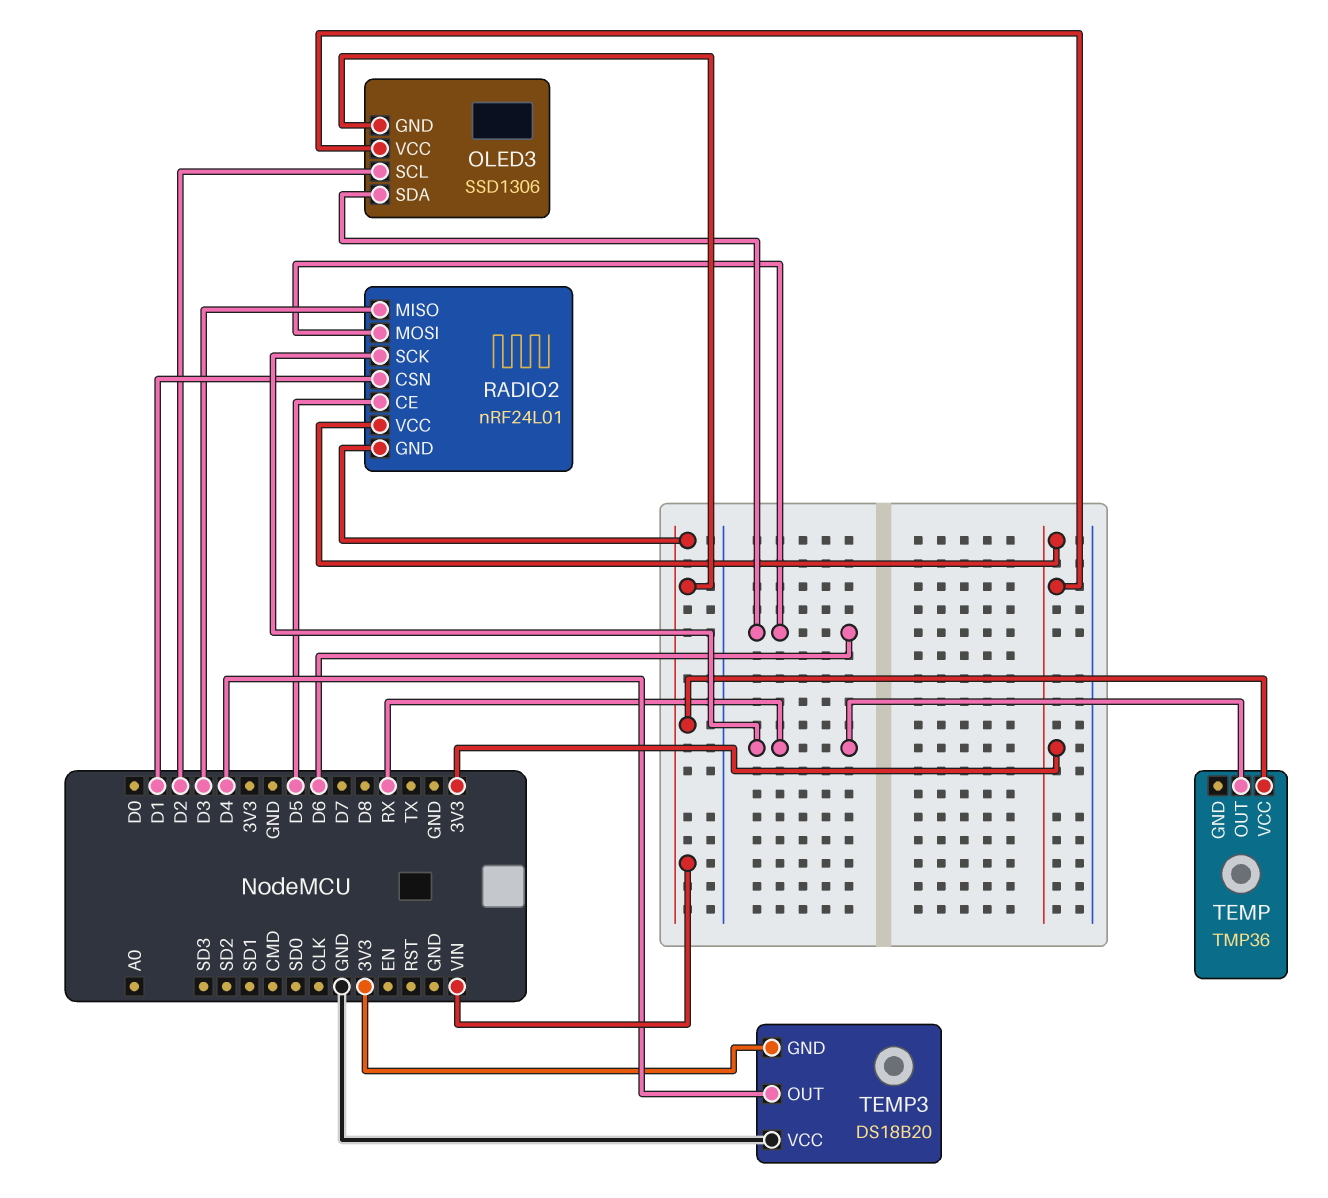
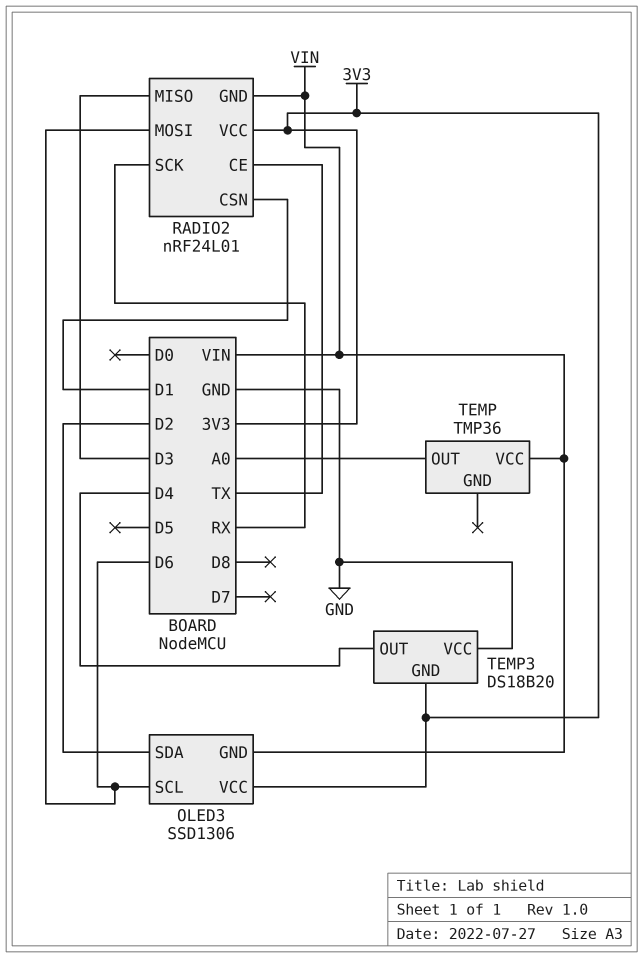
OLED3 pin SCL: D2 -> D6
OLED3 pin SDA: D6 -> D2
RADIO2 pin CE: D5 -> TX
TEMP pin OUT: RX -> A0

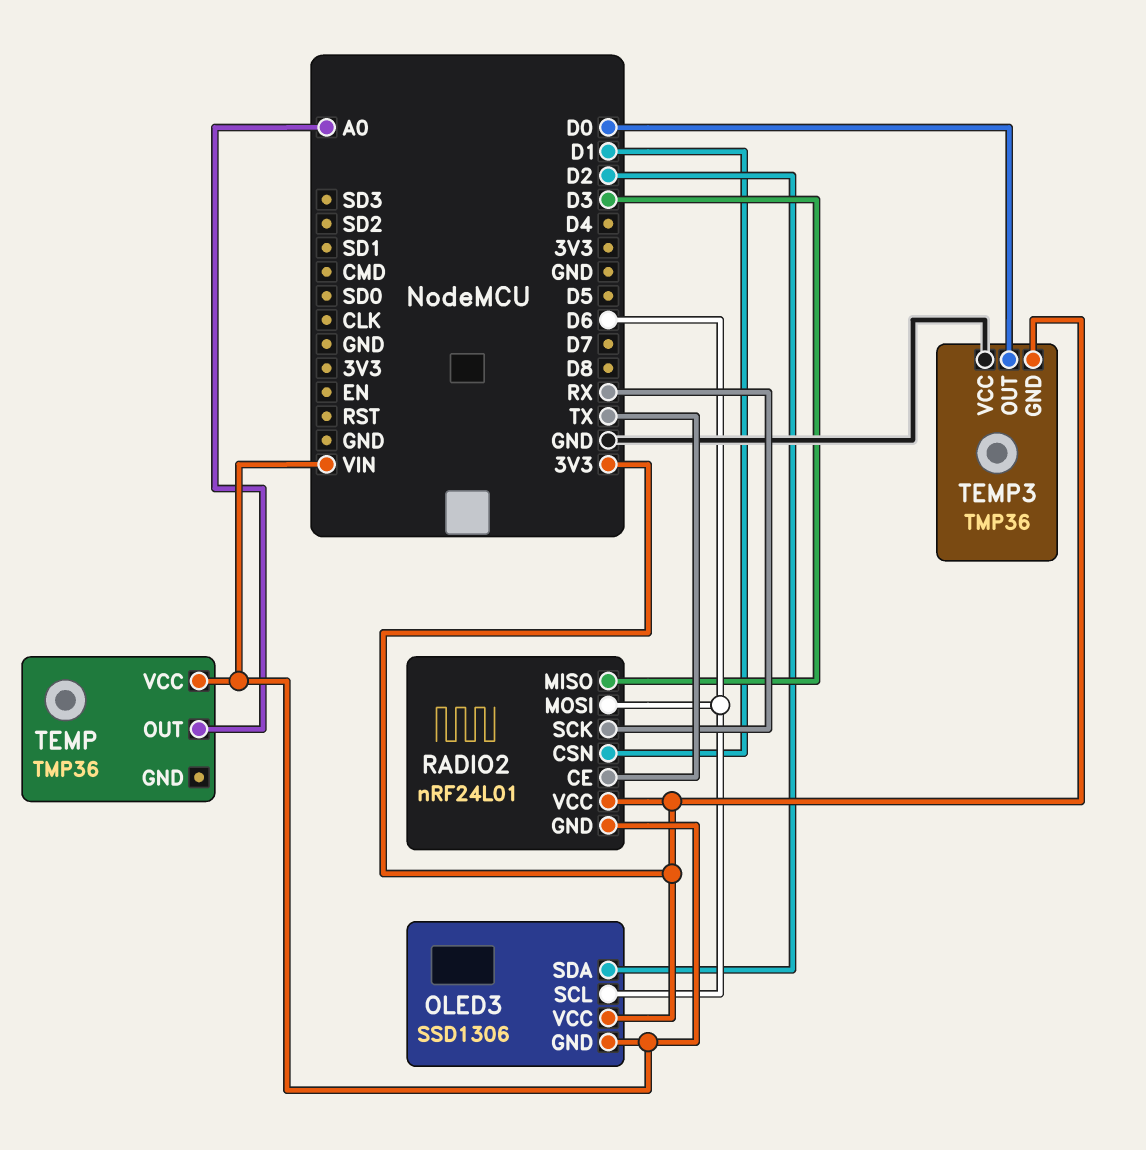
TEMP3: DS18B20 -> TMP36
TEMP3 pin OUT: D4 -> D0

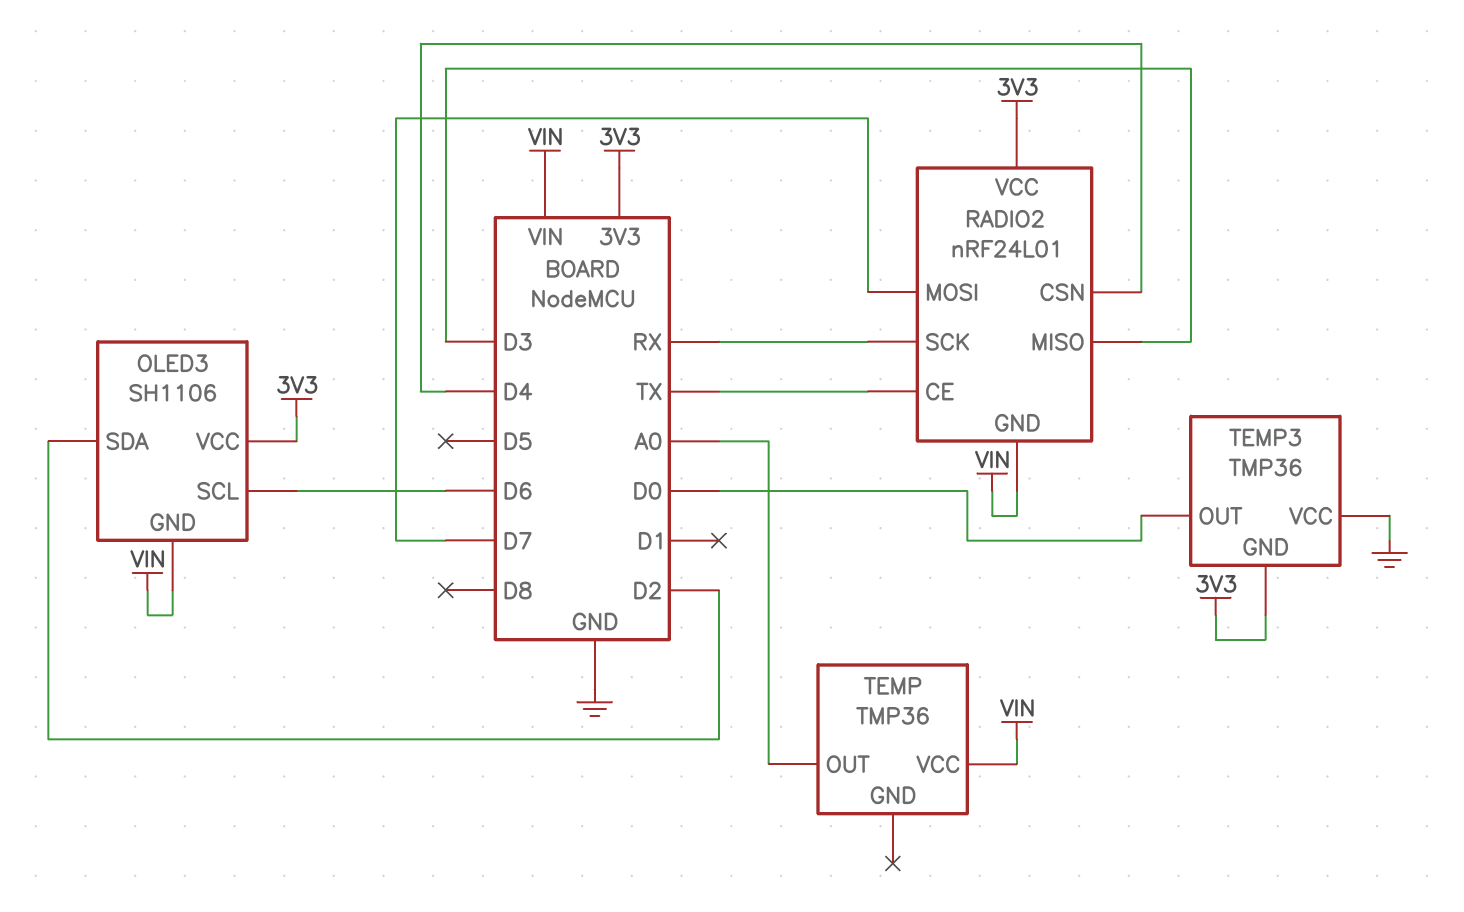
OLED3: SSD1306 -> SH1106
RADIO2 pin CSN: D1 -> D4
RADIO2 pin MOSI: D6 -> D7

